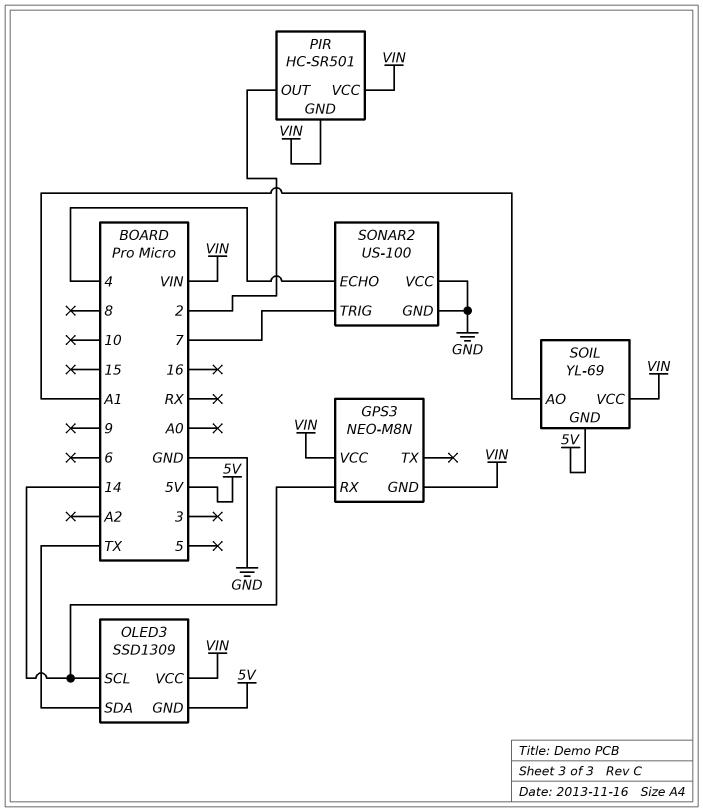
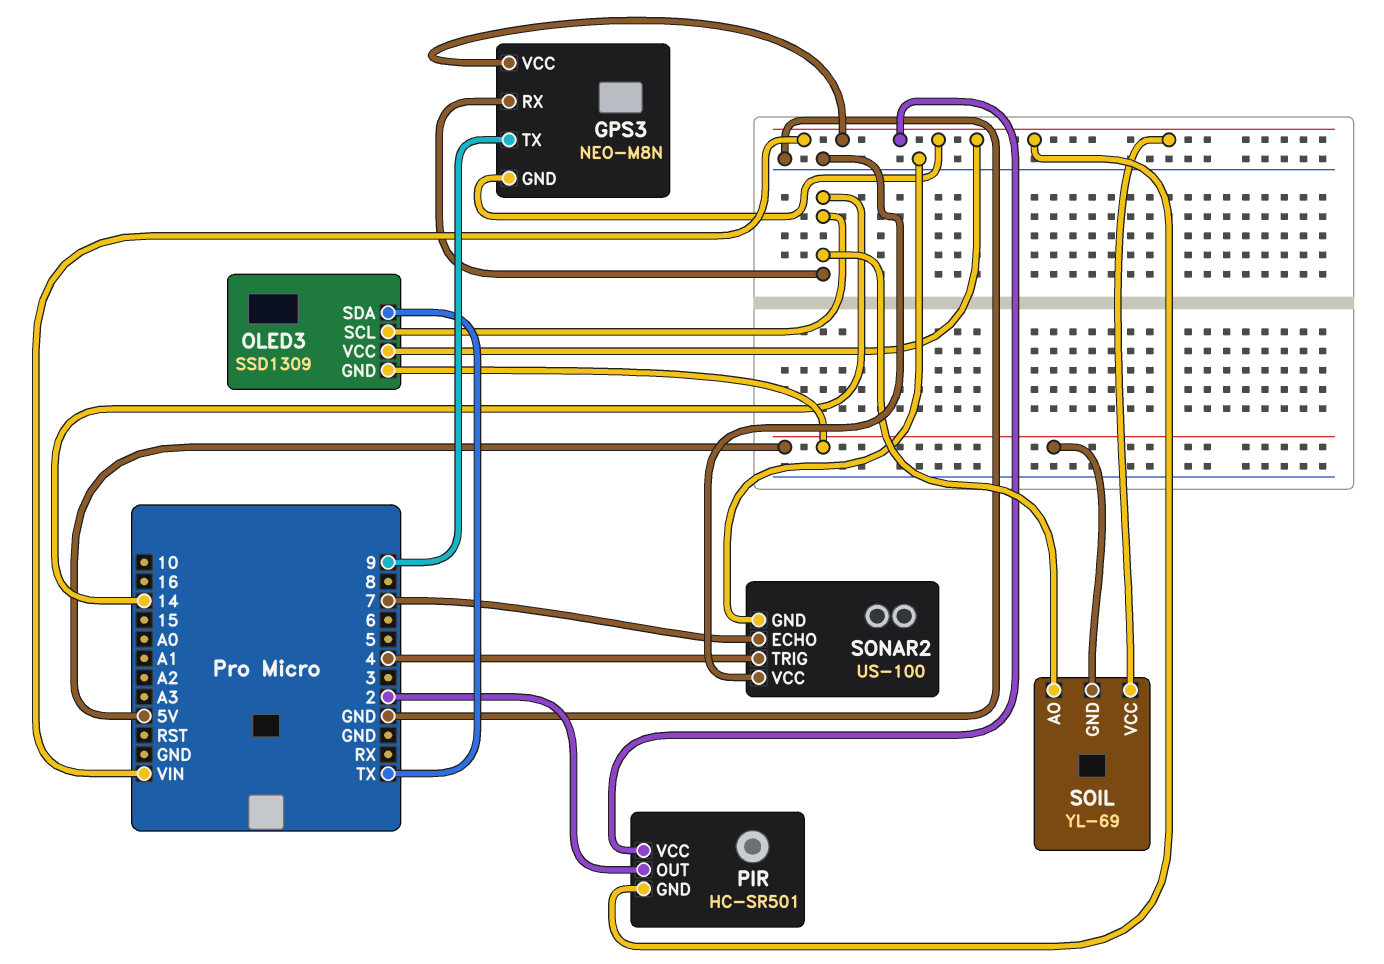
GPS3 pin TX: none -> 9
SOIL pin AO: A1 -> 14
SONAR2 pin ECHO: 4 -> 7
SONAR2 pin TRIG: 7 -> 4

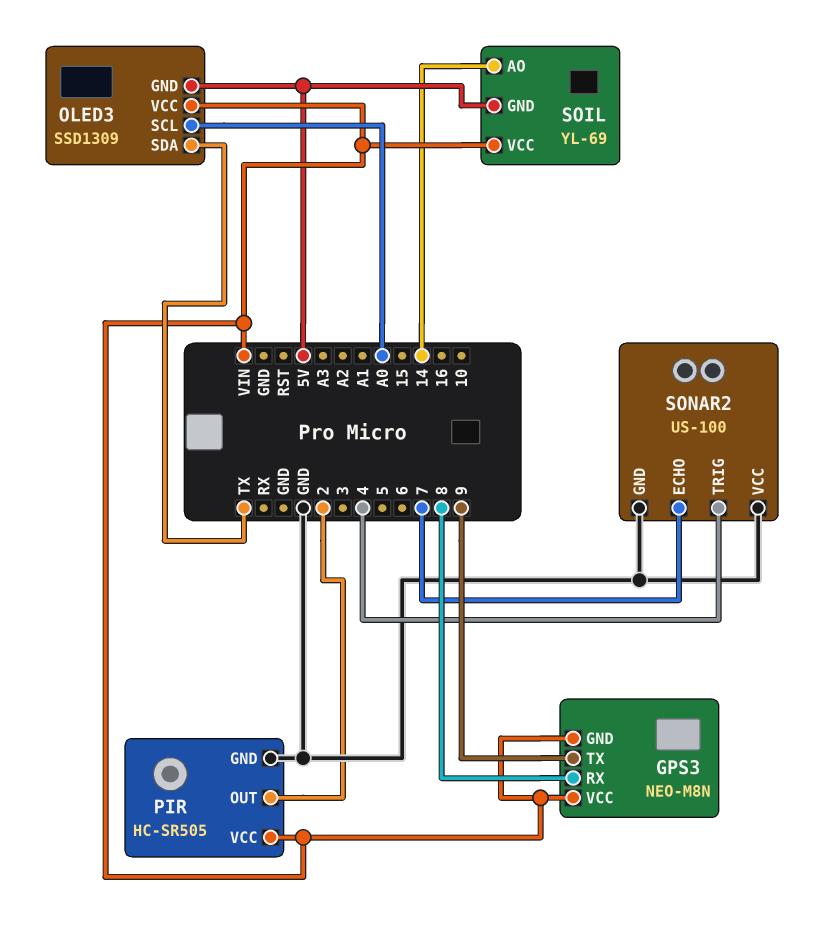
GPS3 pin RX: 14 -> 8
OLED3 pin SCL: 14 -> A0
PIR: HC-SR501 -> HC-SR505
PIR pin GND: VIN -> GND

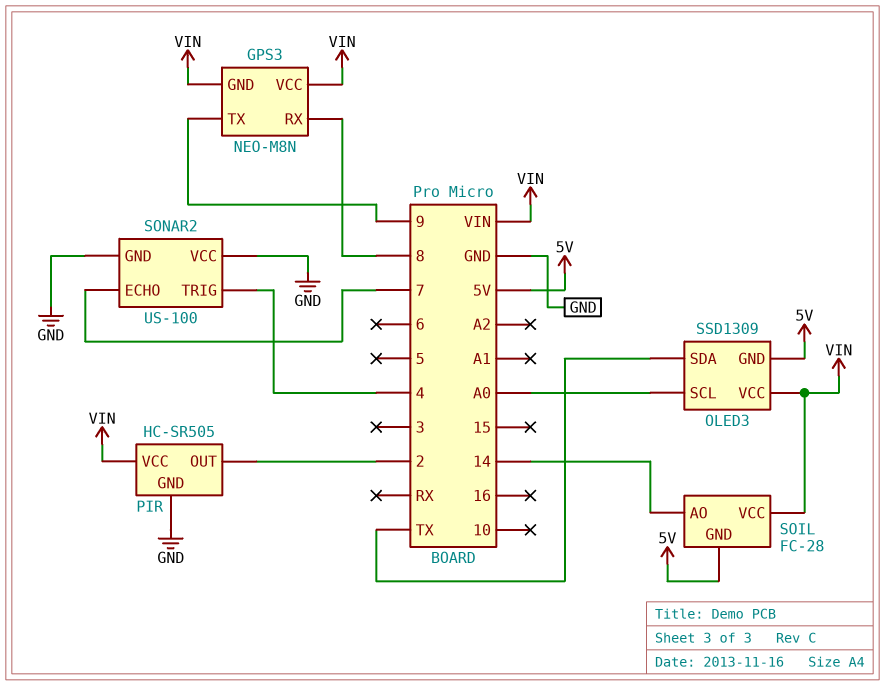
SOIL: YL-69 -> FC-28

